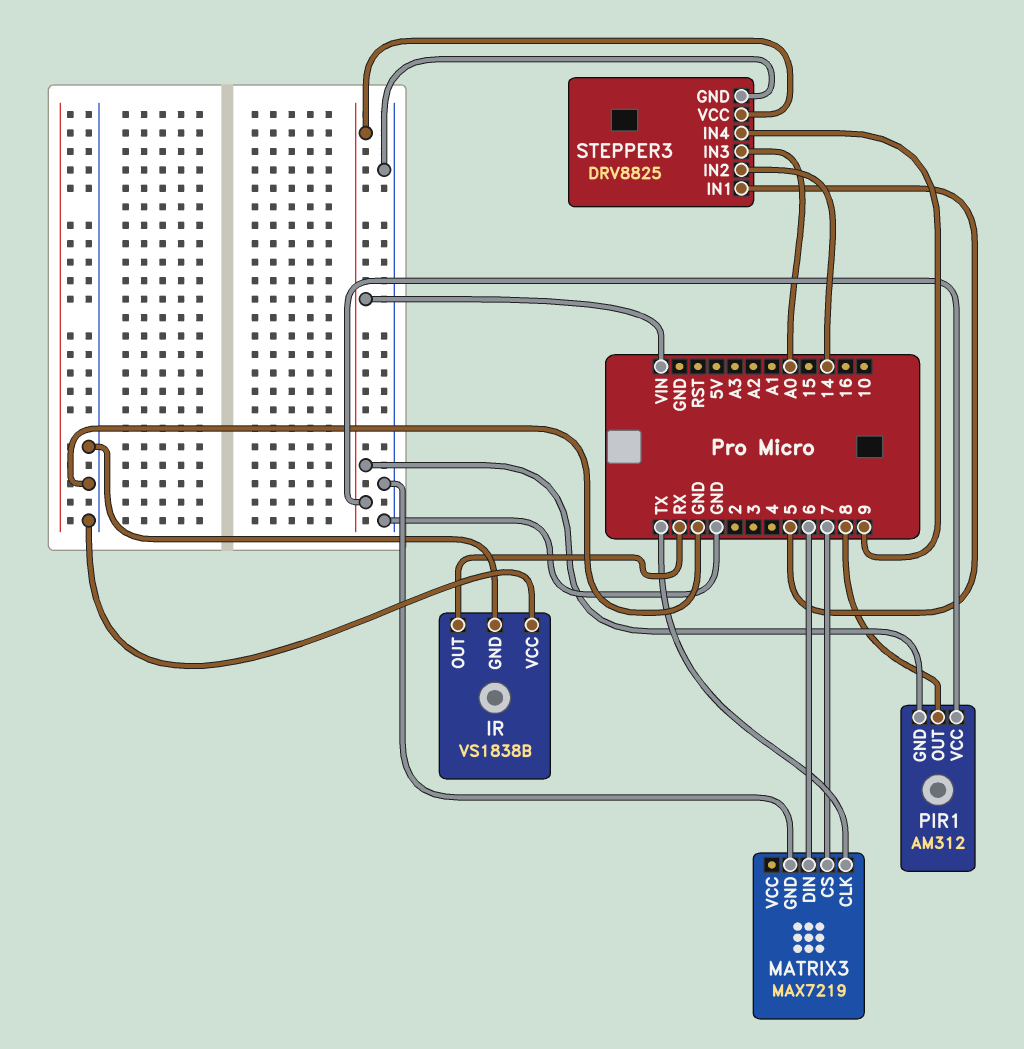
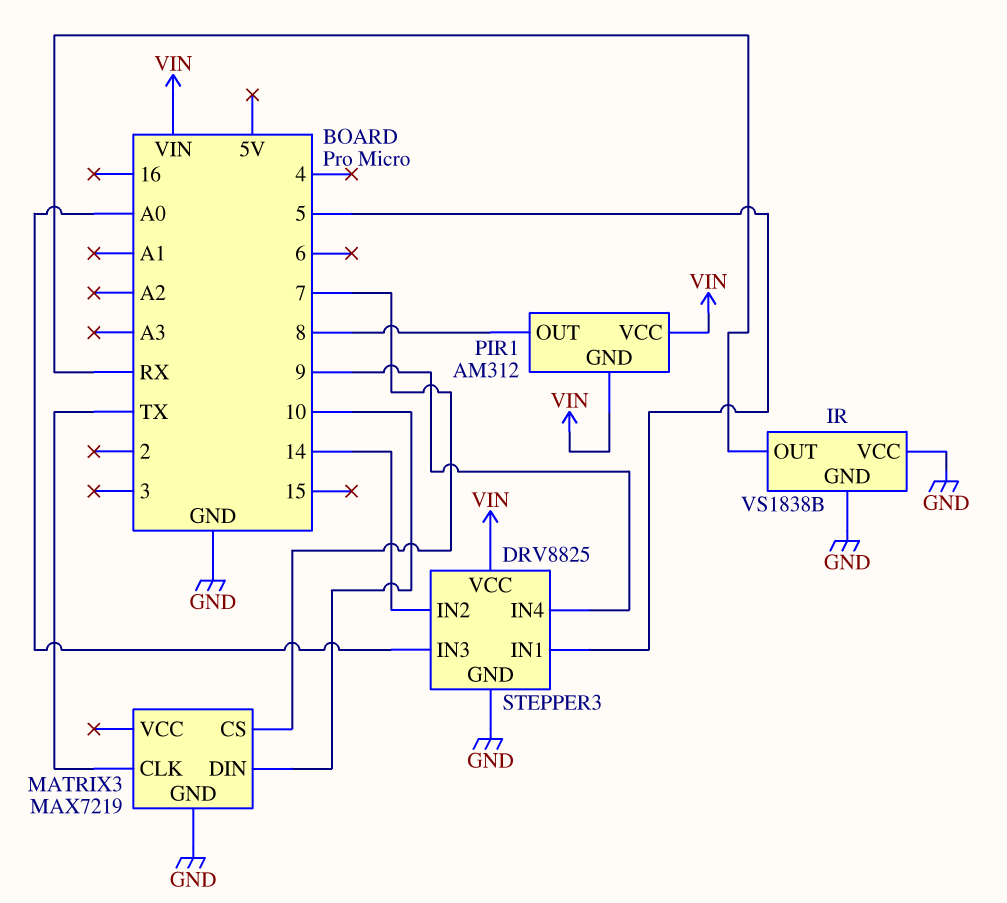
MATRIX3 pin DIN: 6 -> 10

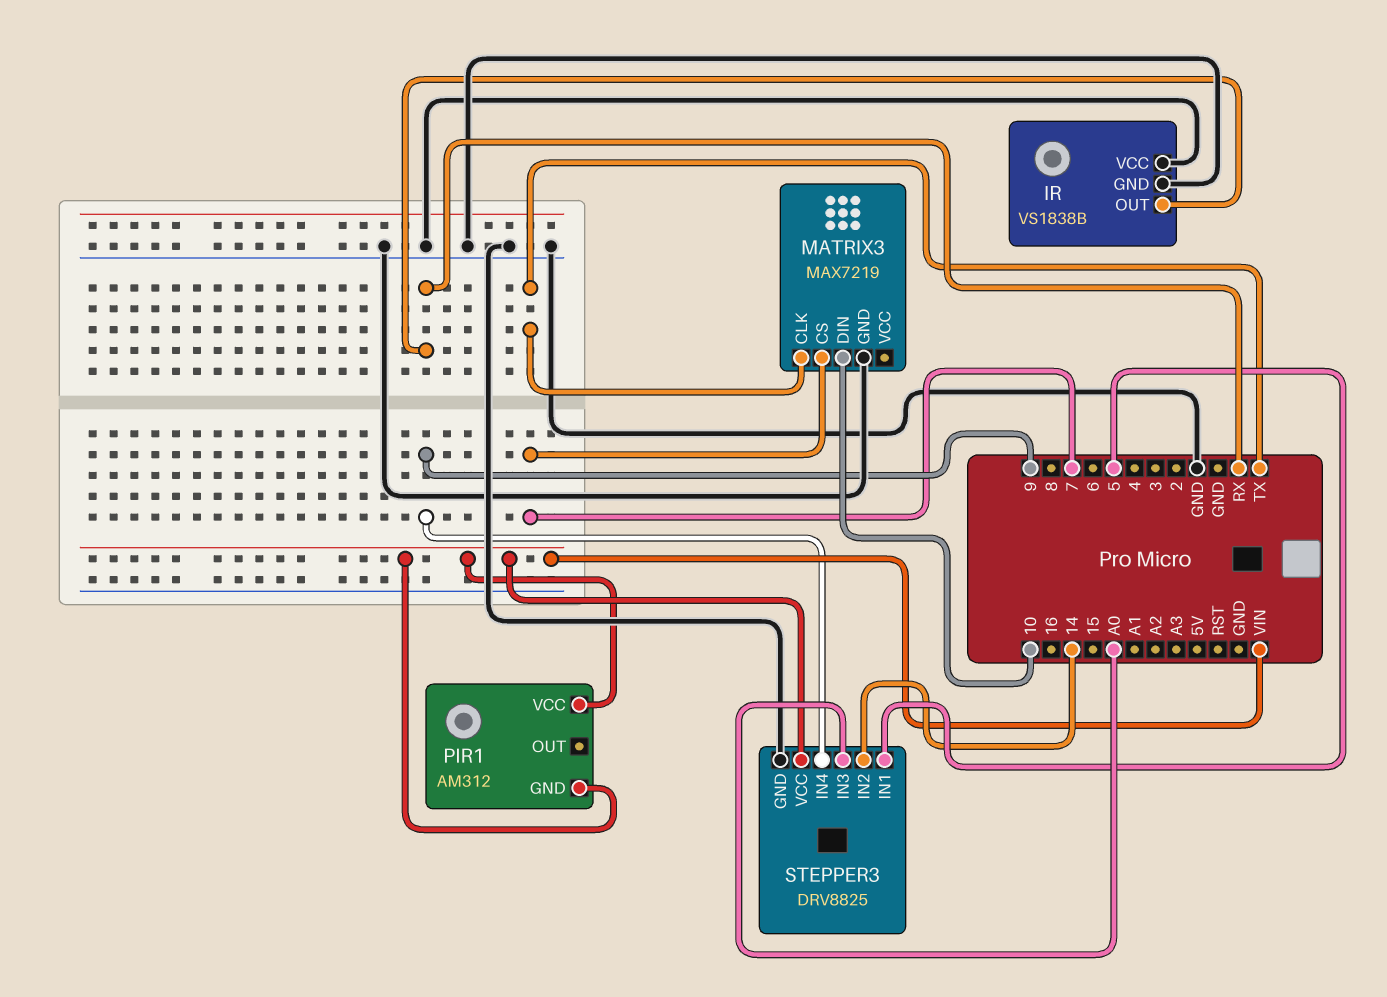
PIR1 pin OUT: 8 -> none

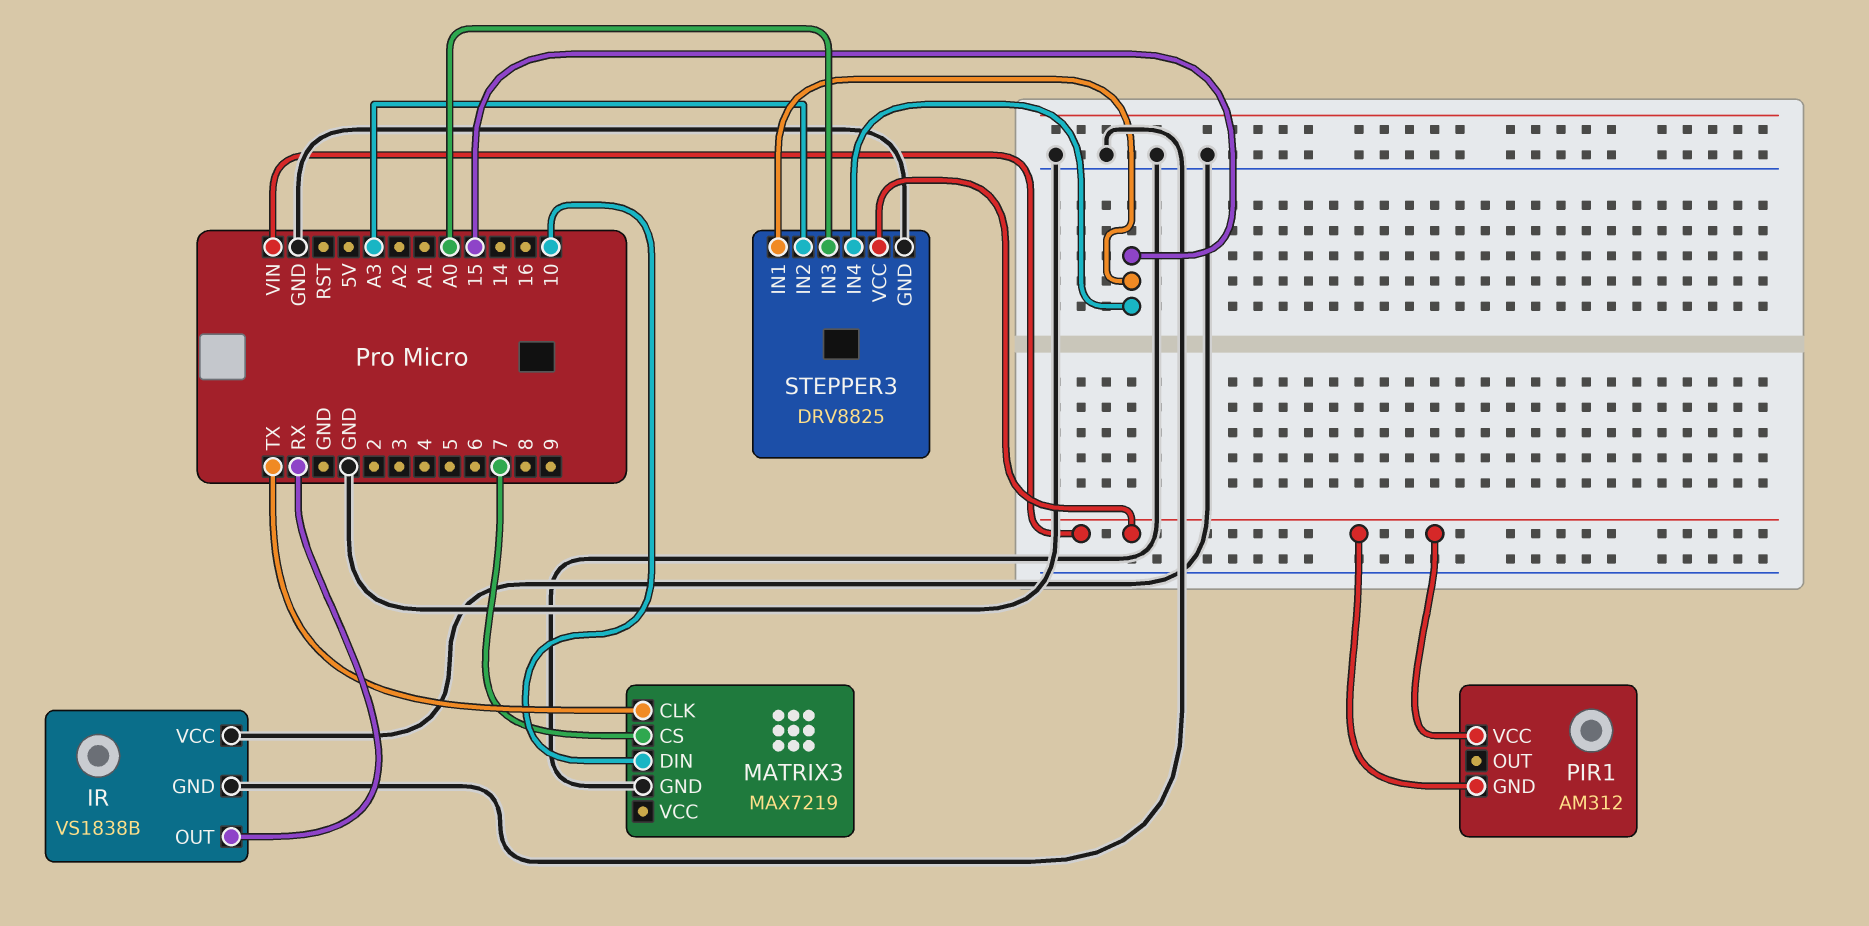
STEPPER3 pin IN1: 5 -> 15
STEPPER3 pin IN2: 14 -> A3
STEPPER3 pin IN4: 9 -> 15

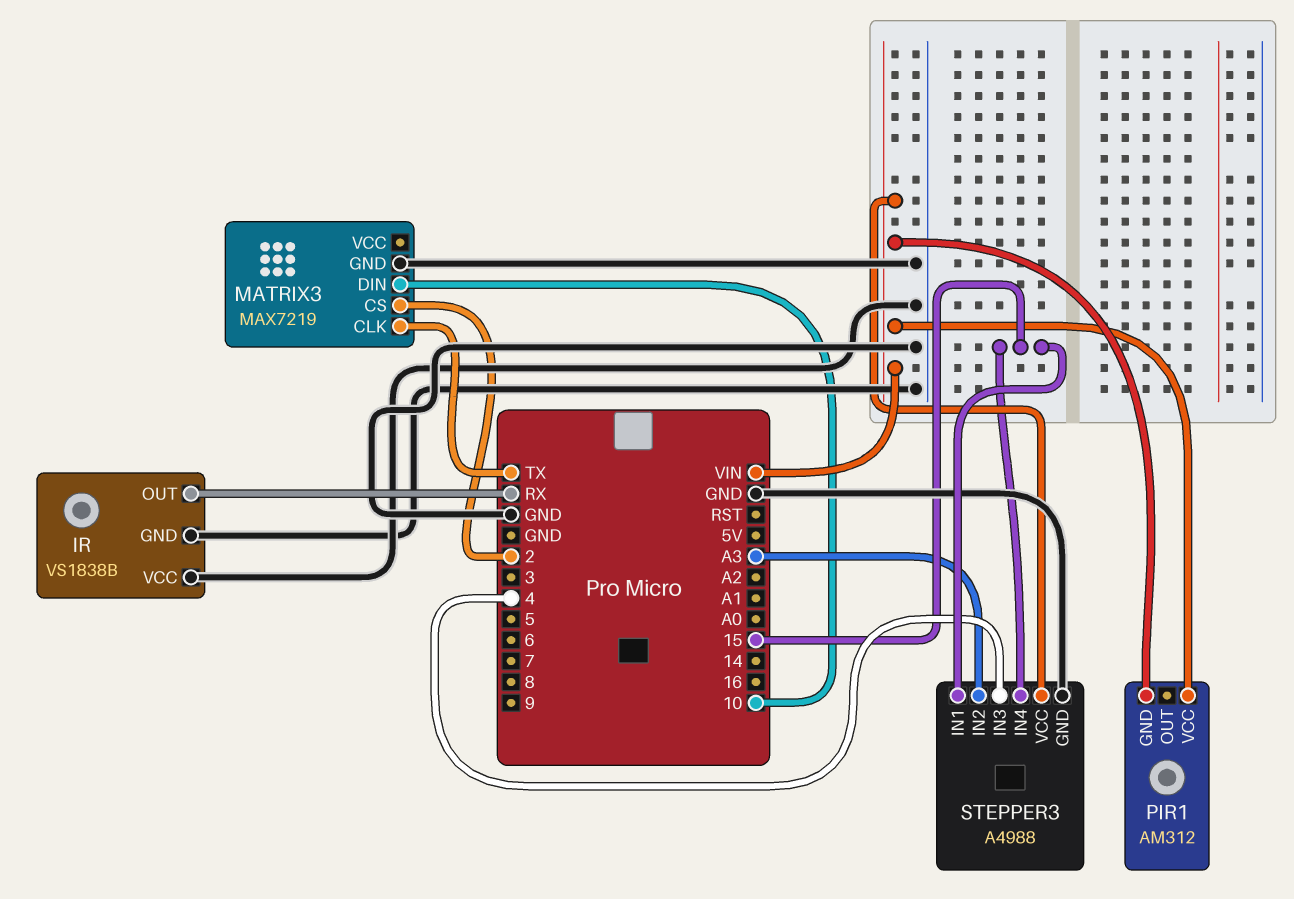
MATRIX3 pin CS: 7 -> 2
STEPPER3: DRV8825 -> A4988
STEPPER3 pin IN3: A0 -> 4

